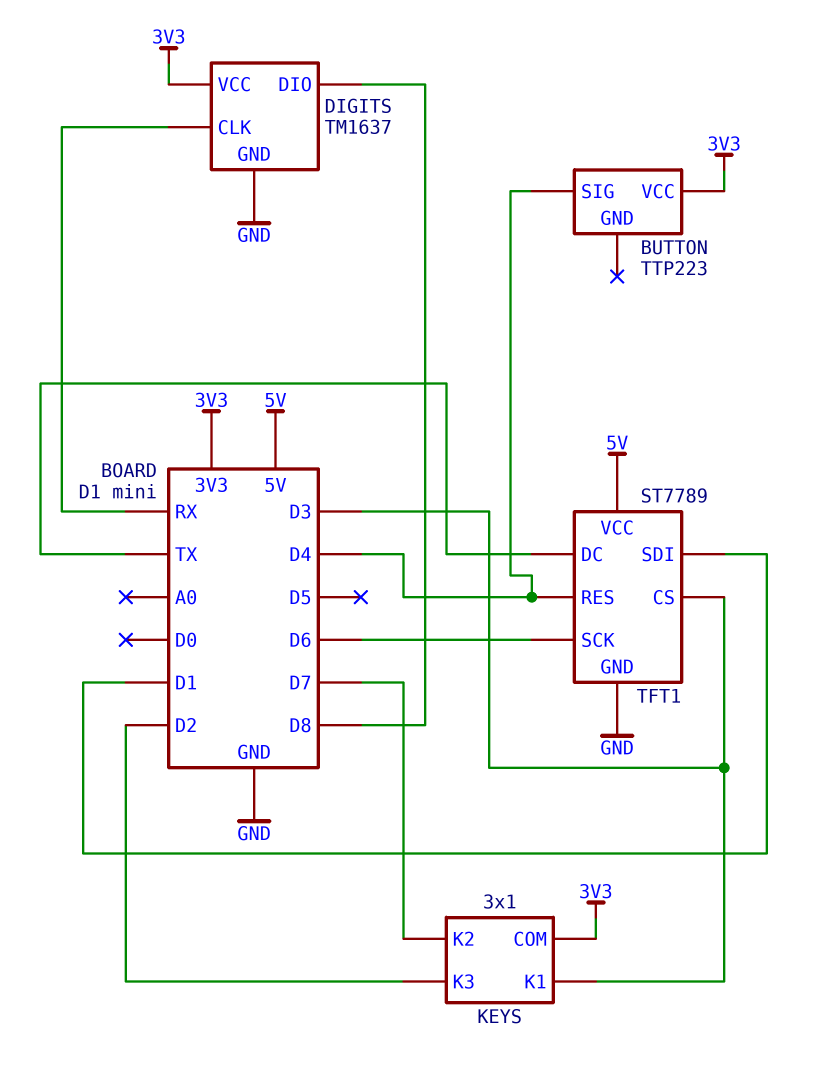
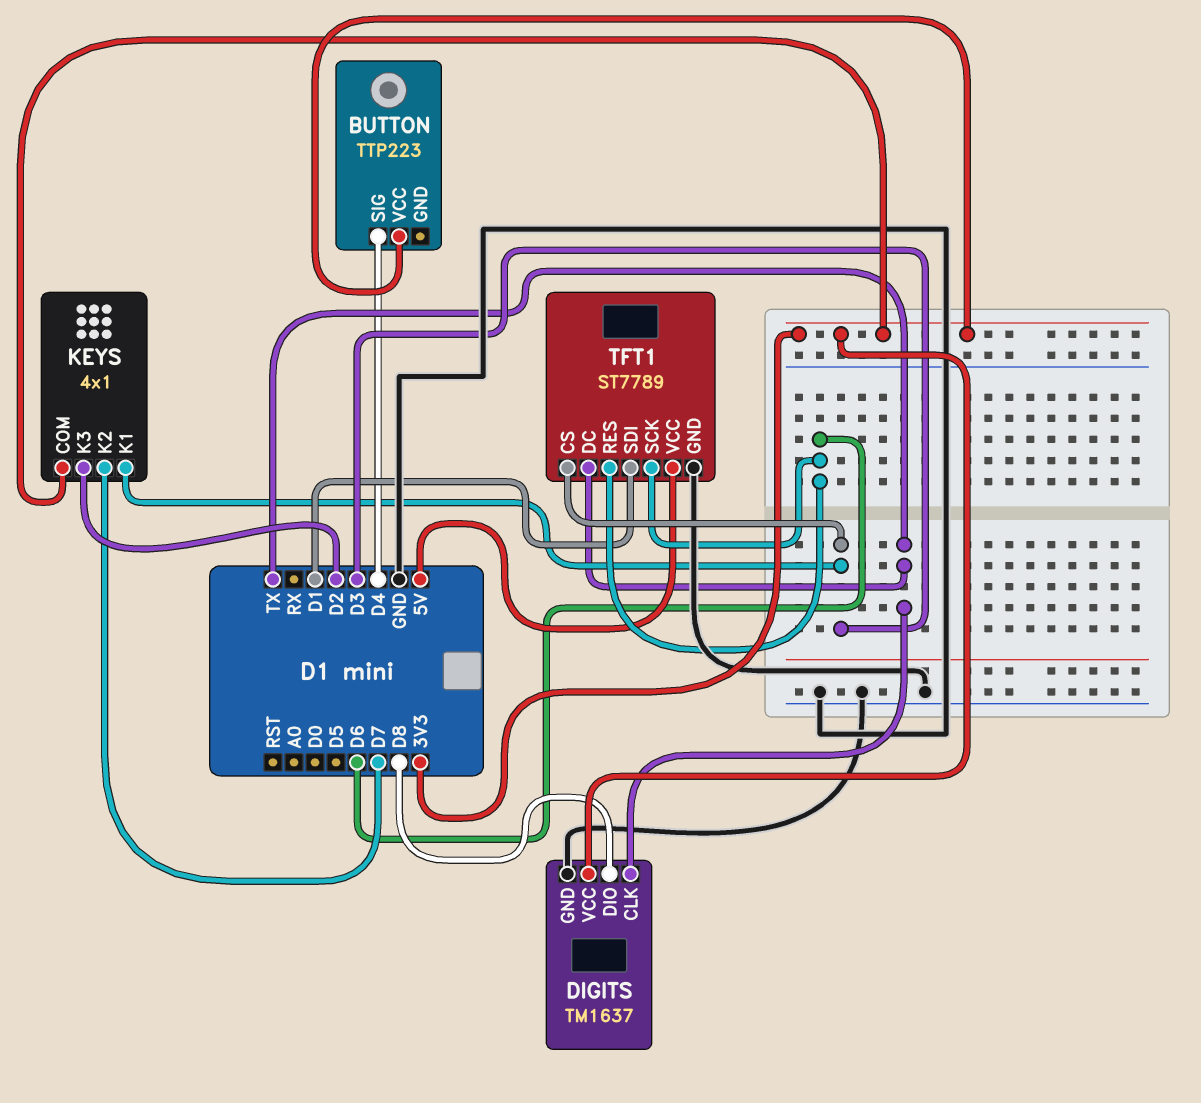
DIGITS pin CLK: RX -> TX
KEYS: 3x1 -> 4x1
TFT1 pin RES: D4 -> D6

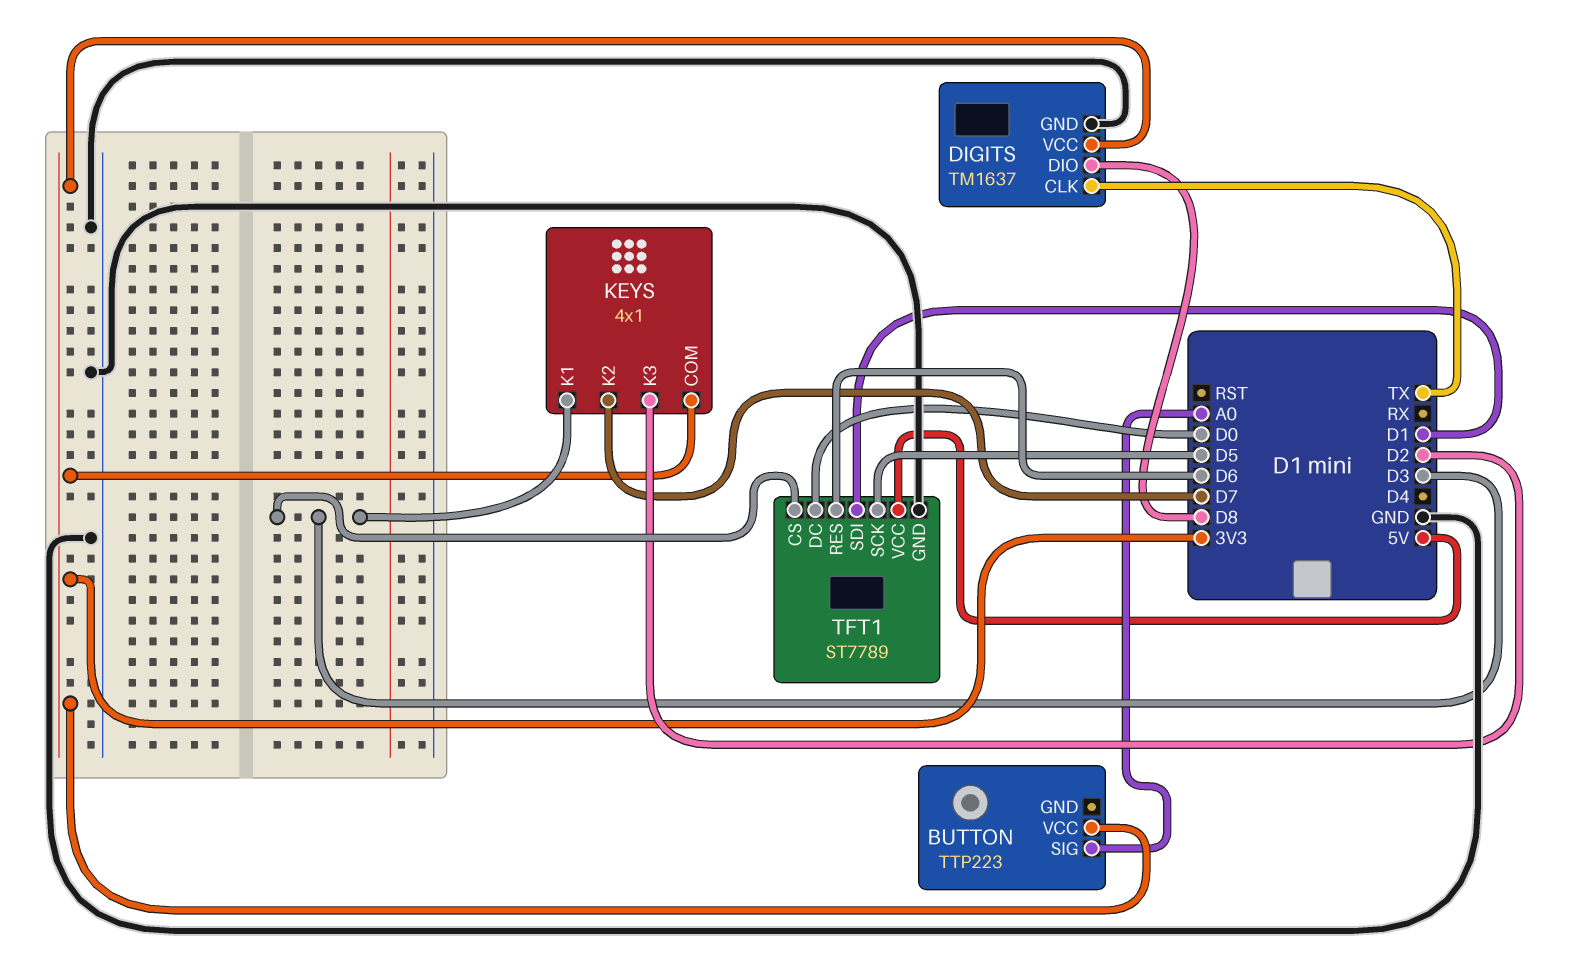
BUTTON pin SIG: D4 -> A0
TFT1 pin DC: TX -> D0
TFT1 pin SCK: D6 -> D5

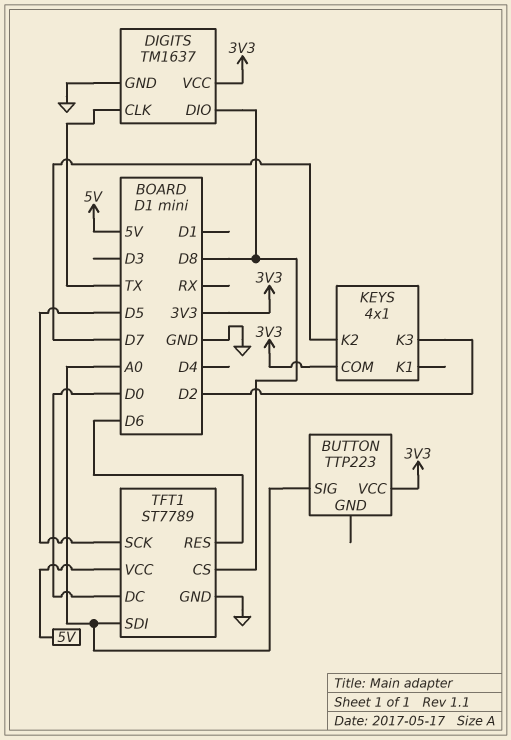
KEYS pin K1: D3 -> none
TFT1 pin CS: D3 -> D8
TFT1 pin SDI: D1 -> A0

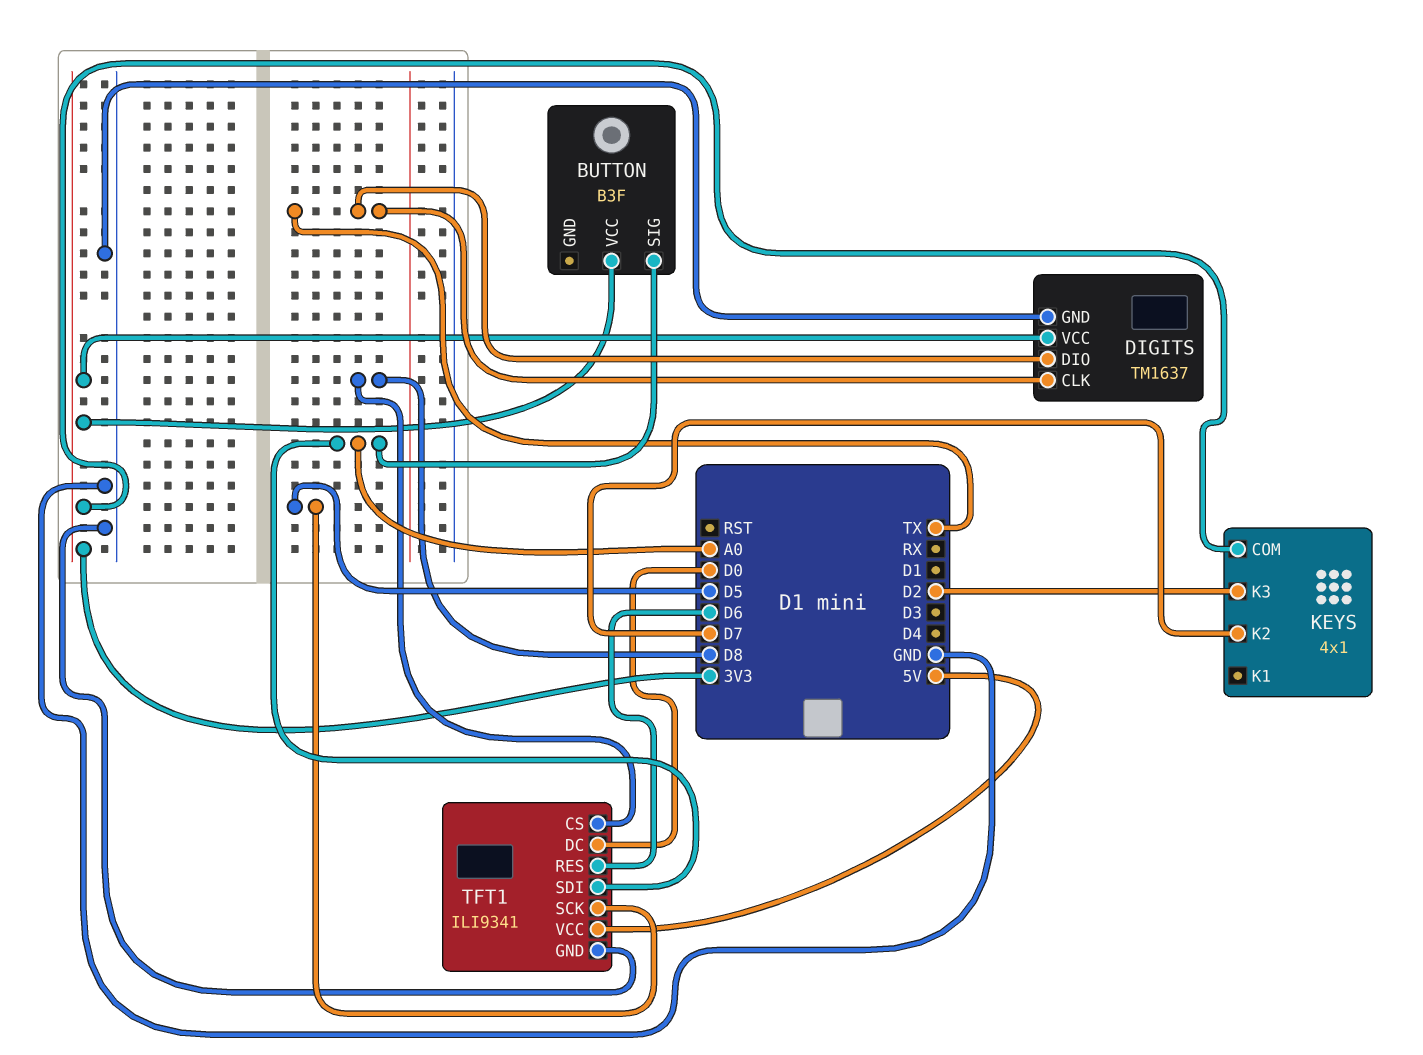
BUTTON: TTP223 -> B3F
DIGITS pin DIO: D8 -> TX
TFT1: ST7789 -> ILI9341

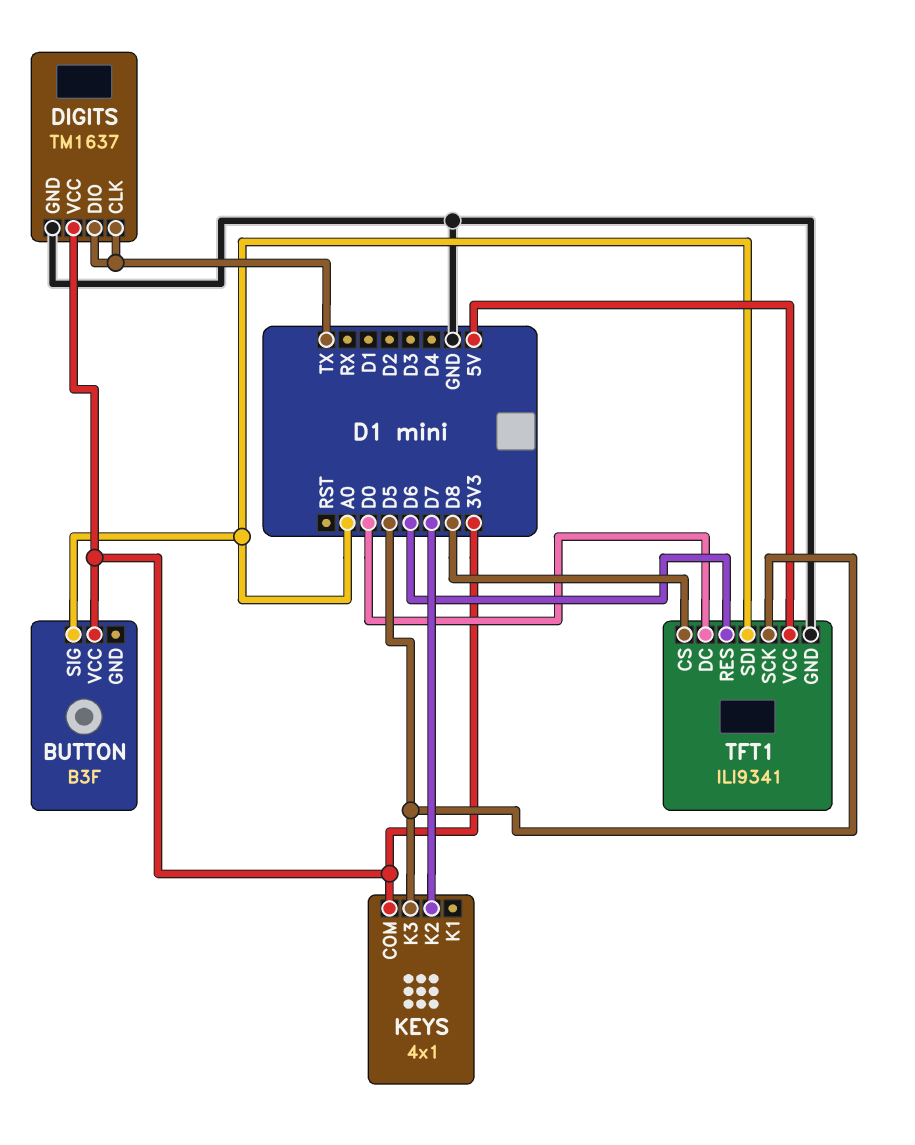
KEYS pin K3: D2 -> D5

